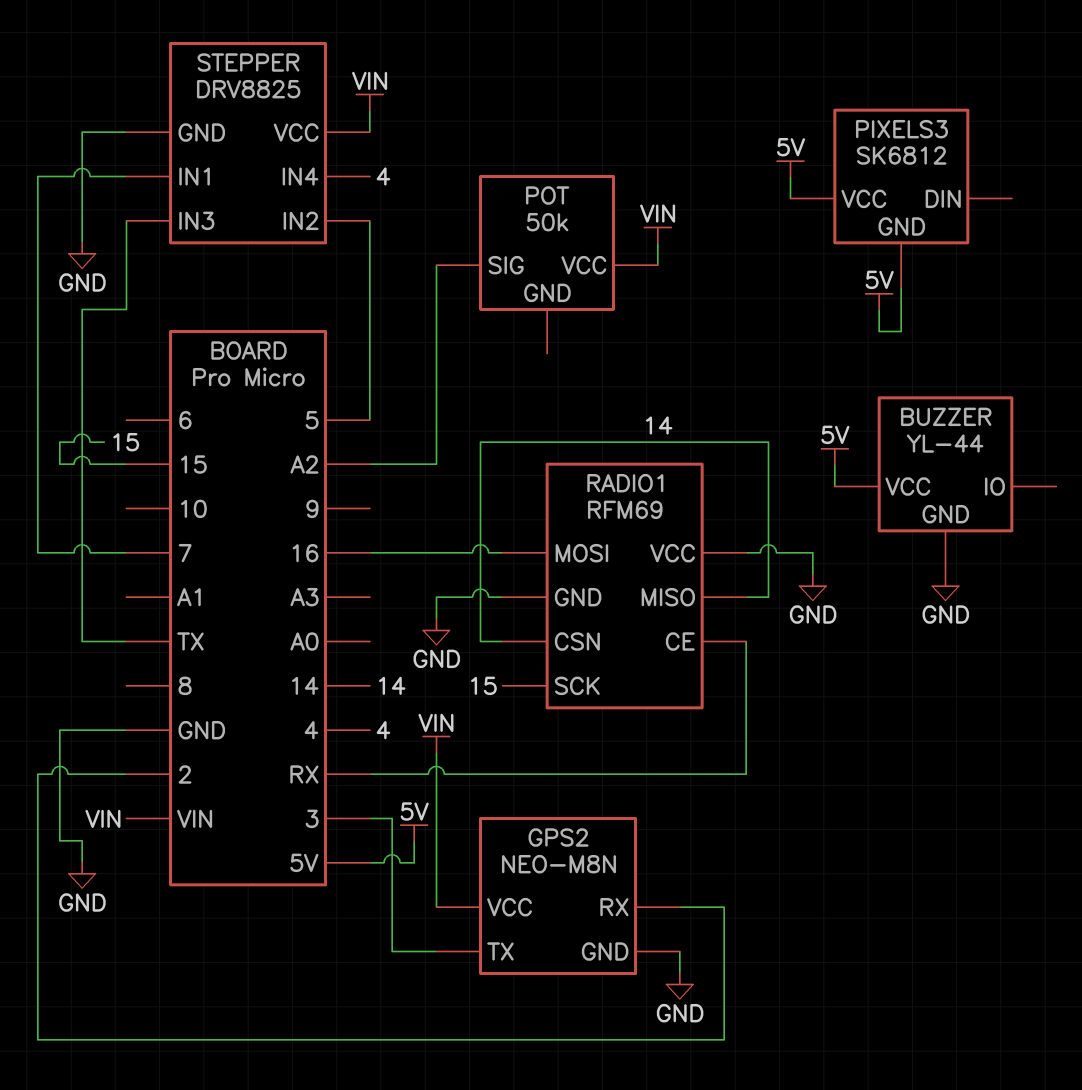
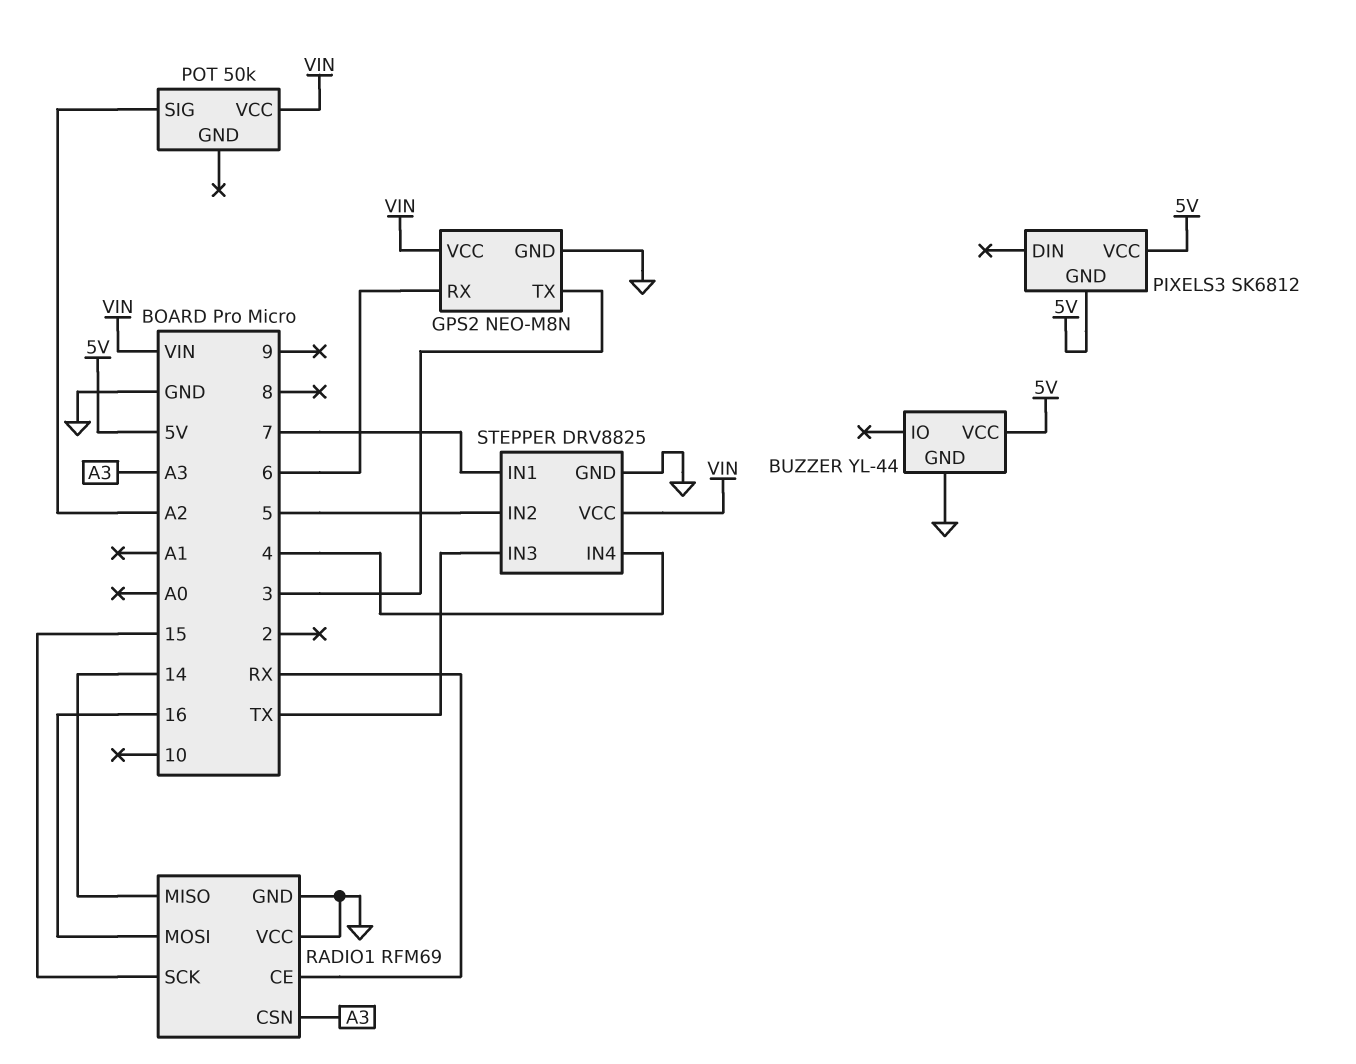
GPS2 pin RX: 2 -> 6
RADIO1 pin CSN: 14 -> A3

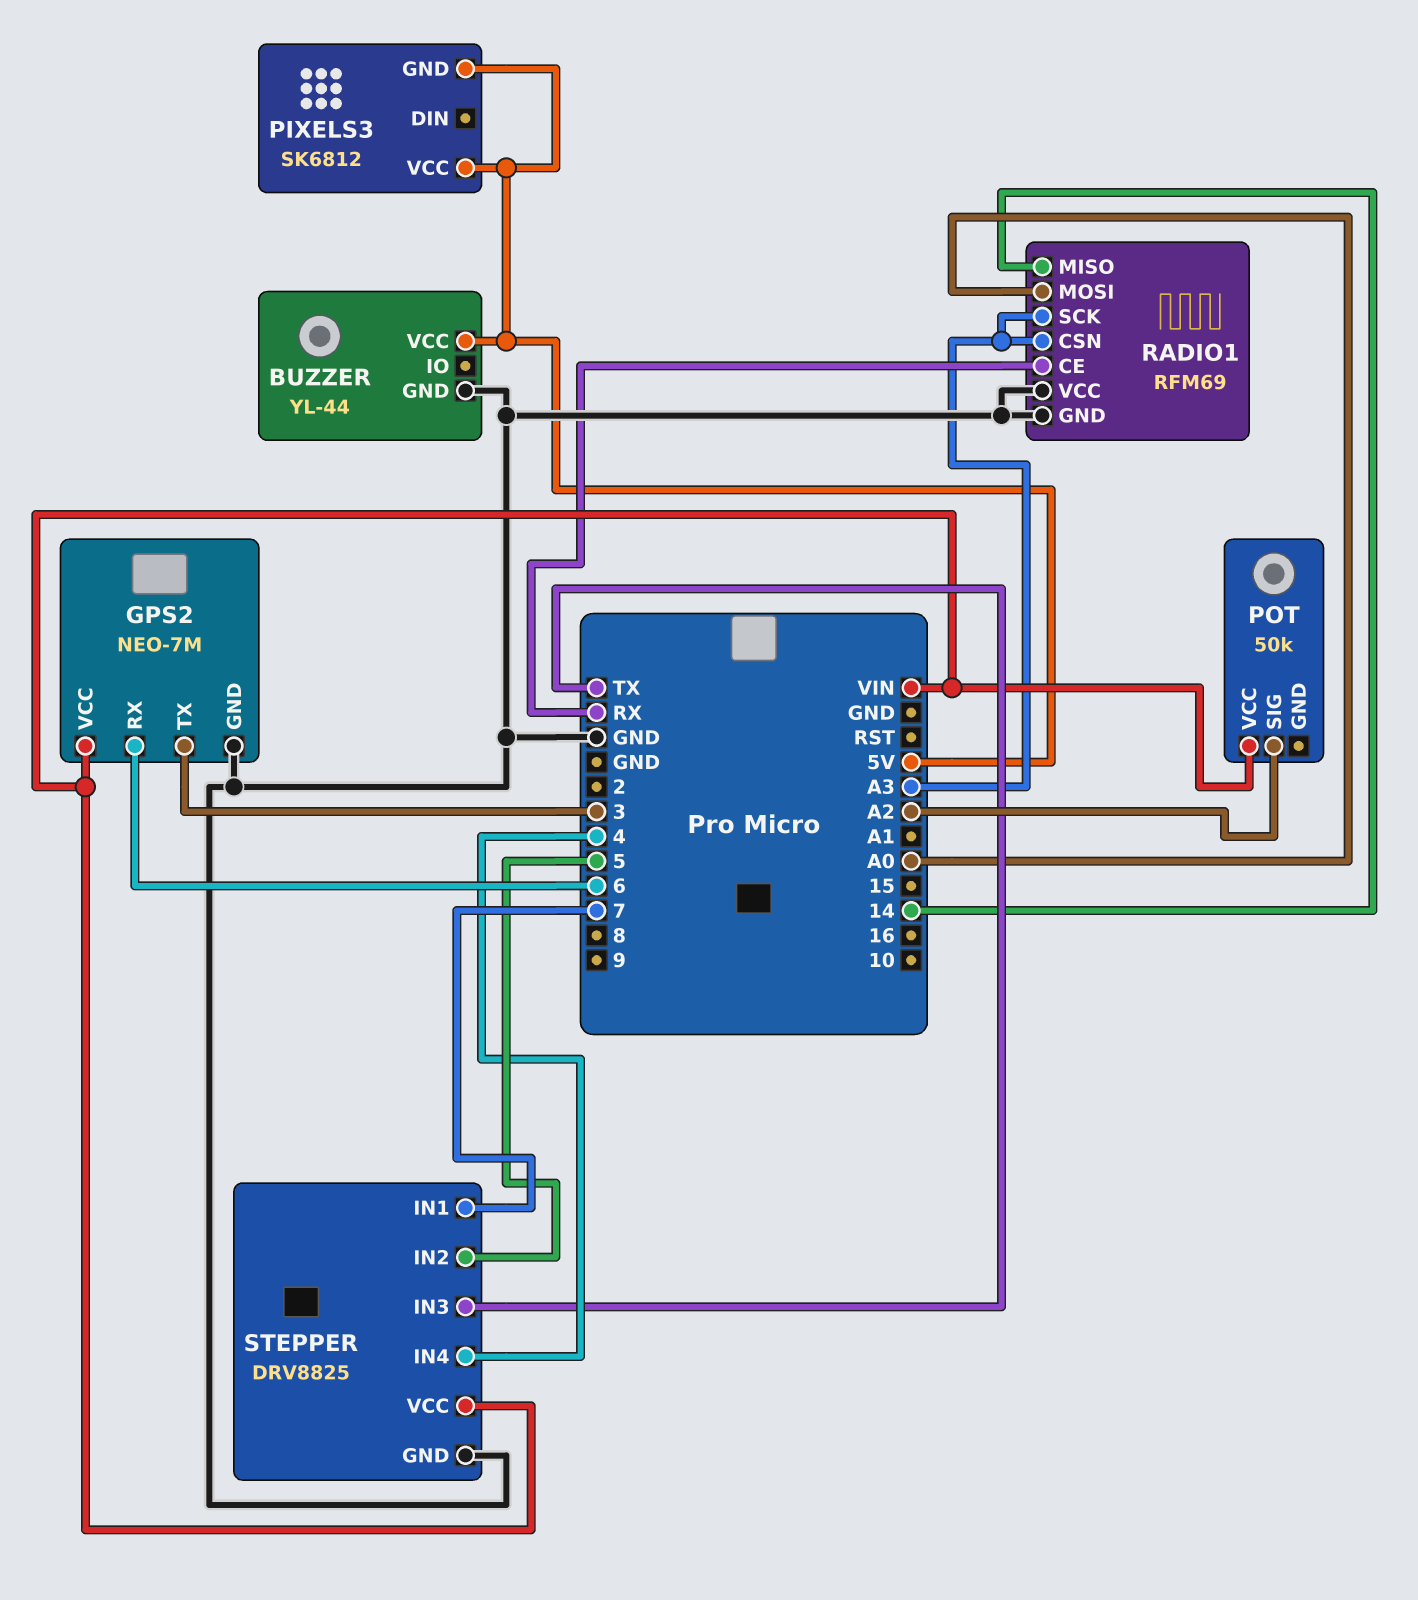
GPS2: NEO-M8N -> NEO-7M
RADIO1 pin MOSI: 16 -> A0
RADIO1 pin SCK: 15 -> A3

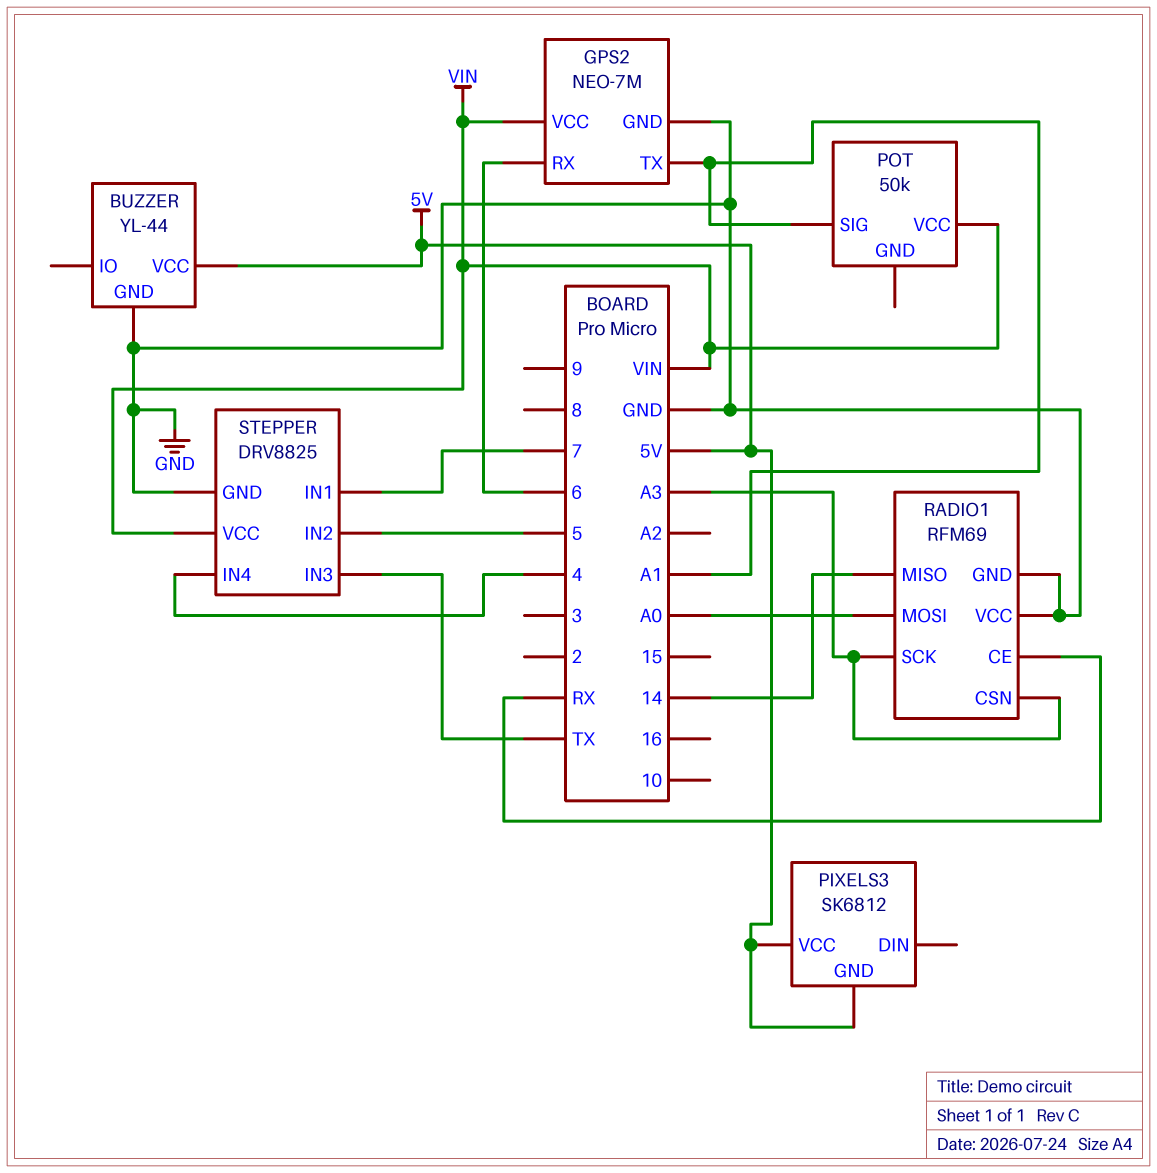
GPS2 pin TX: 3 -> A1
POT pin SIG: A2 -> A1

